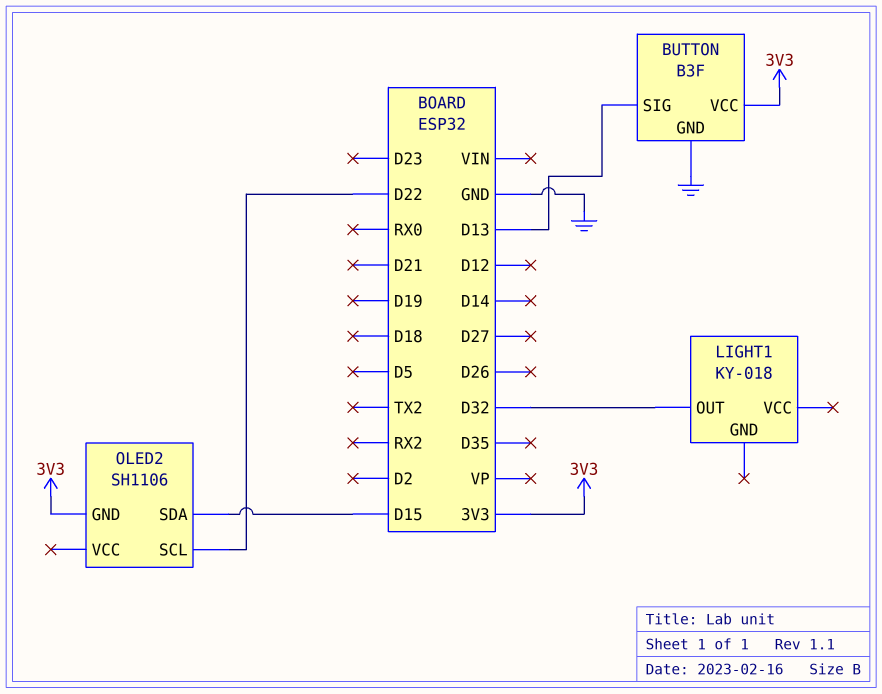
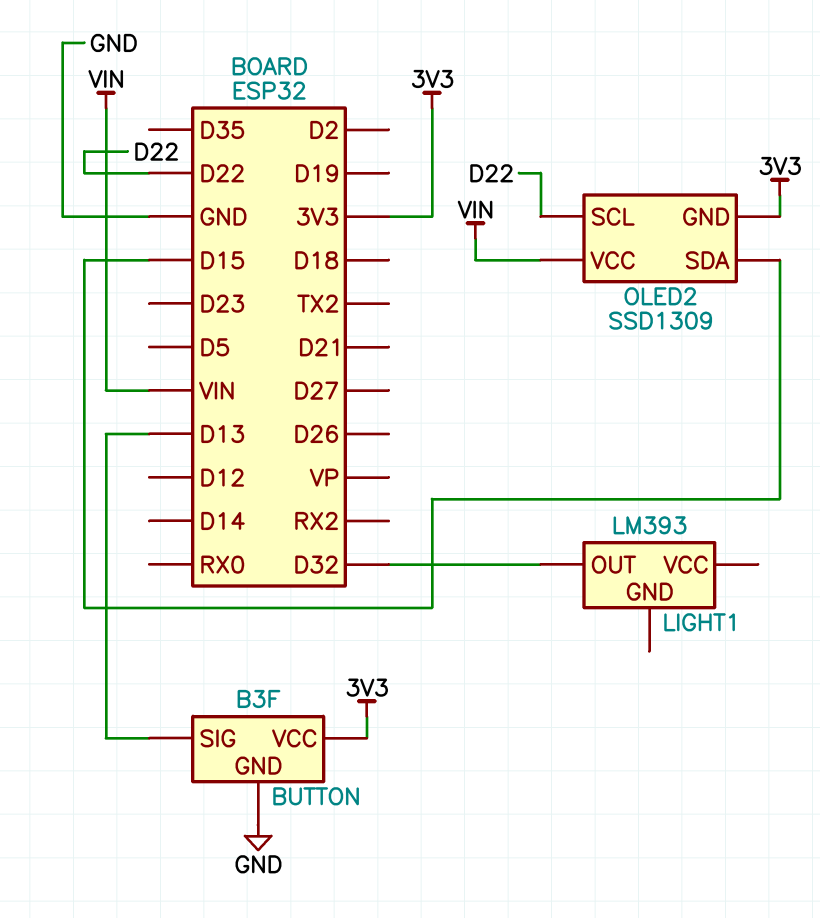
LIGHT1: KY-018 -> LM393
OLED2: SH1106 -> SSD1309
OLED2 pin VCC: none -> VIN

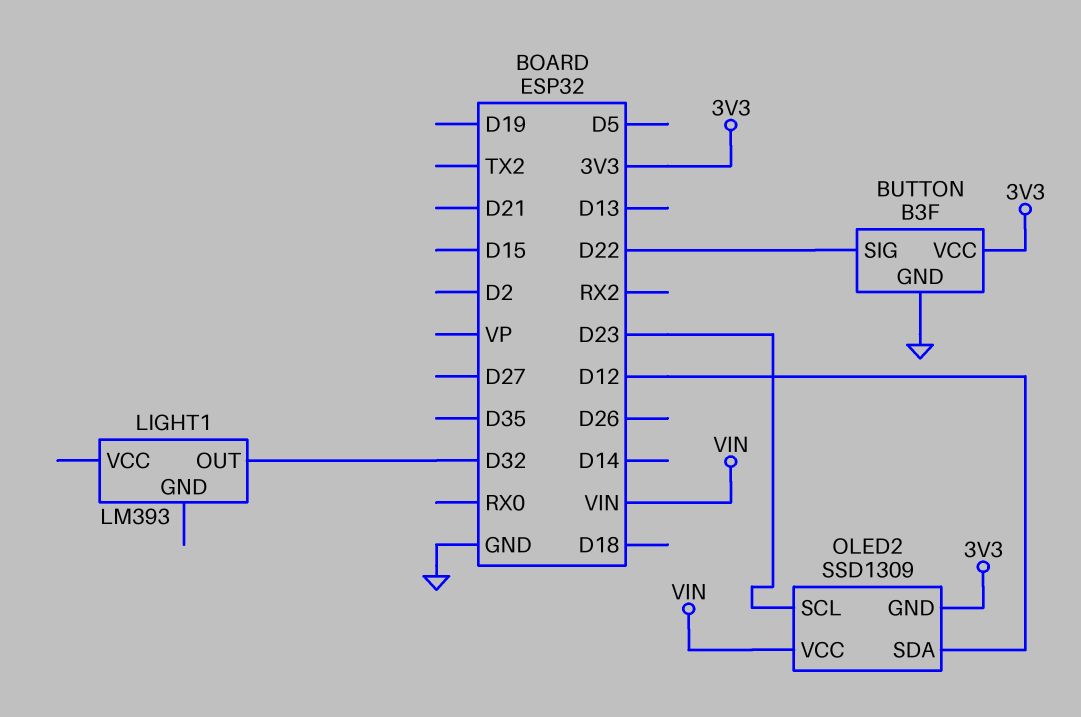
BUTTON pin SIG: D13 -> D22
OLED2 pin SCL: D22 -> D23
OLED2 pin SDA: D15 -> D12

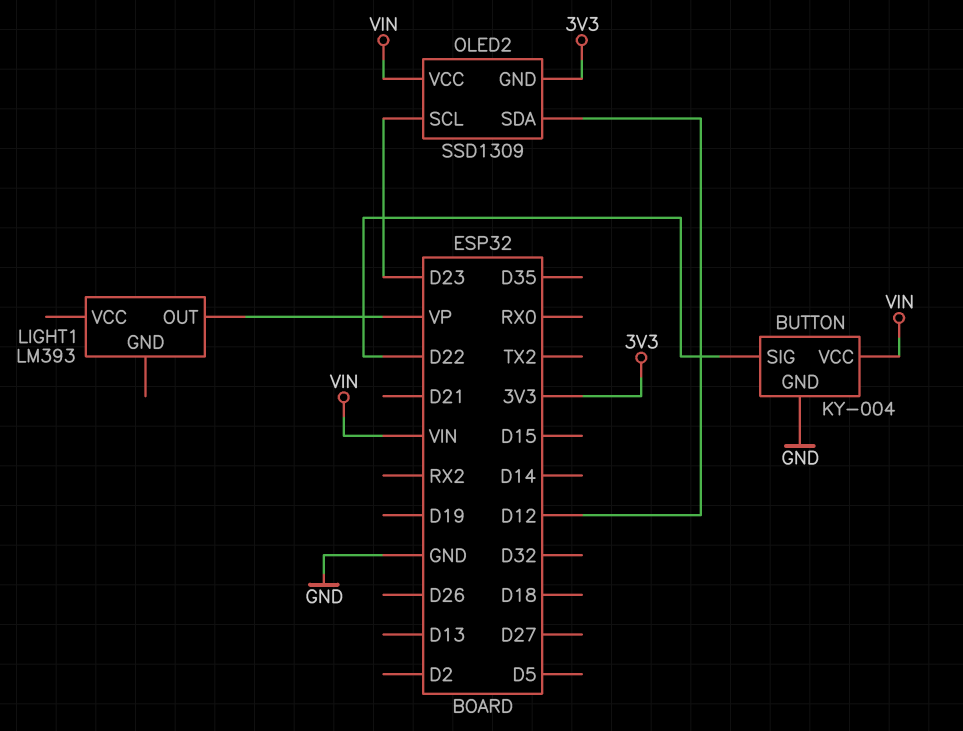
BUTTON: B3F -> KY-004
BUTTON pin VCC: 3V3 -> VIN
LIGHT1 pin OUT: D32 -> VP

